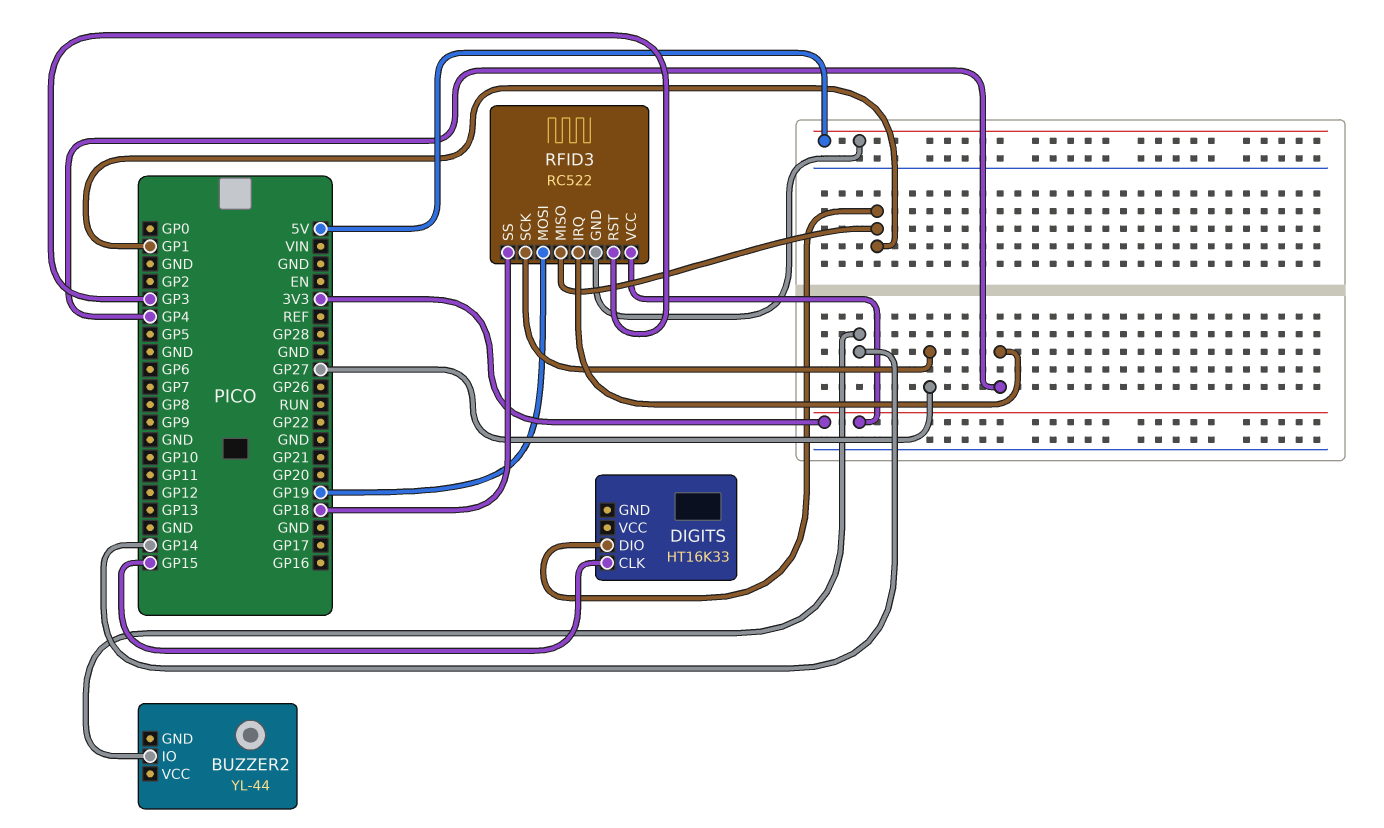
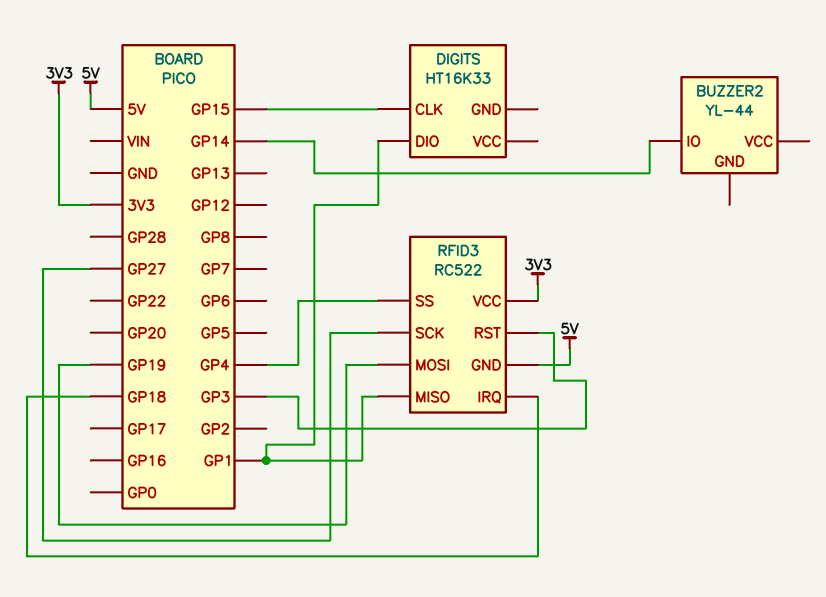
RFID3 pin IRQ: GP4 -> GP18
RFID3 pin SS: GP18 -> GP4

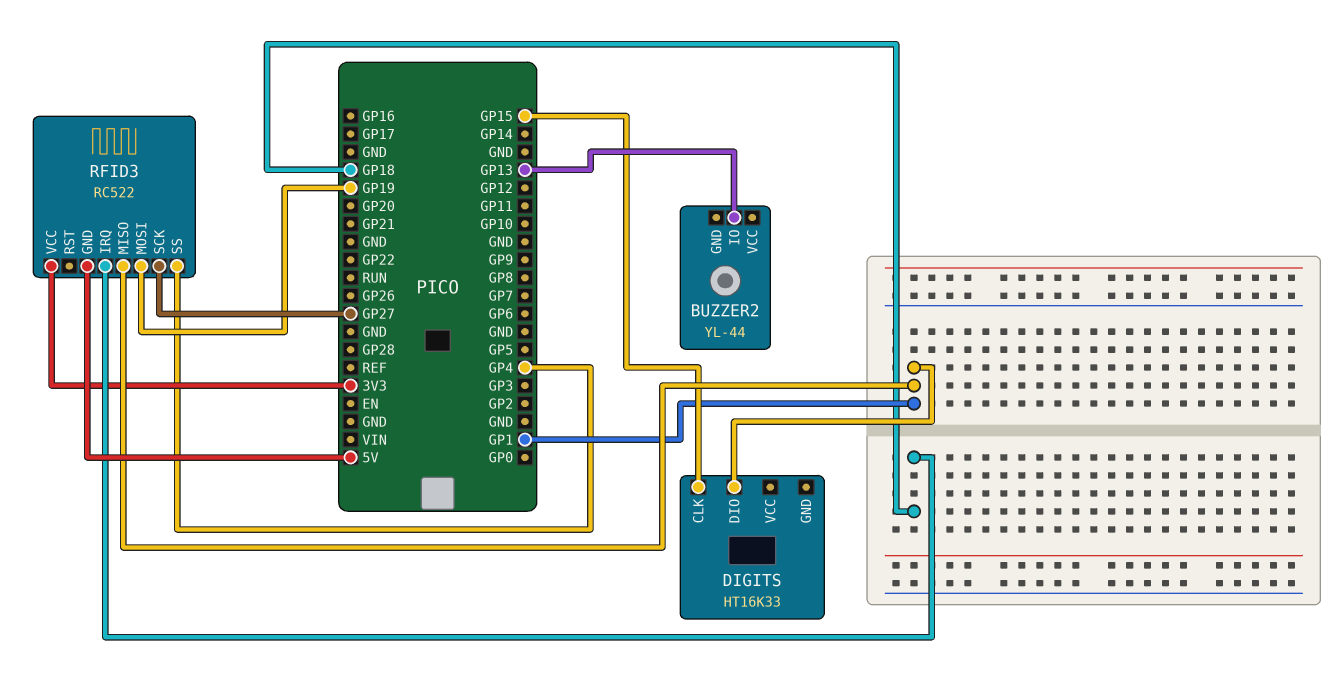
BUZZER2 pin IO: GP14 -> GP13
RFID3 pin RST: GP3 -> none

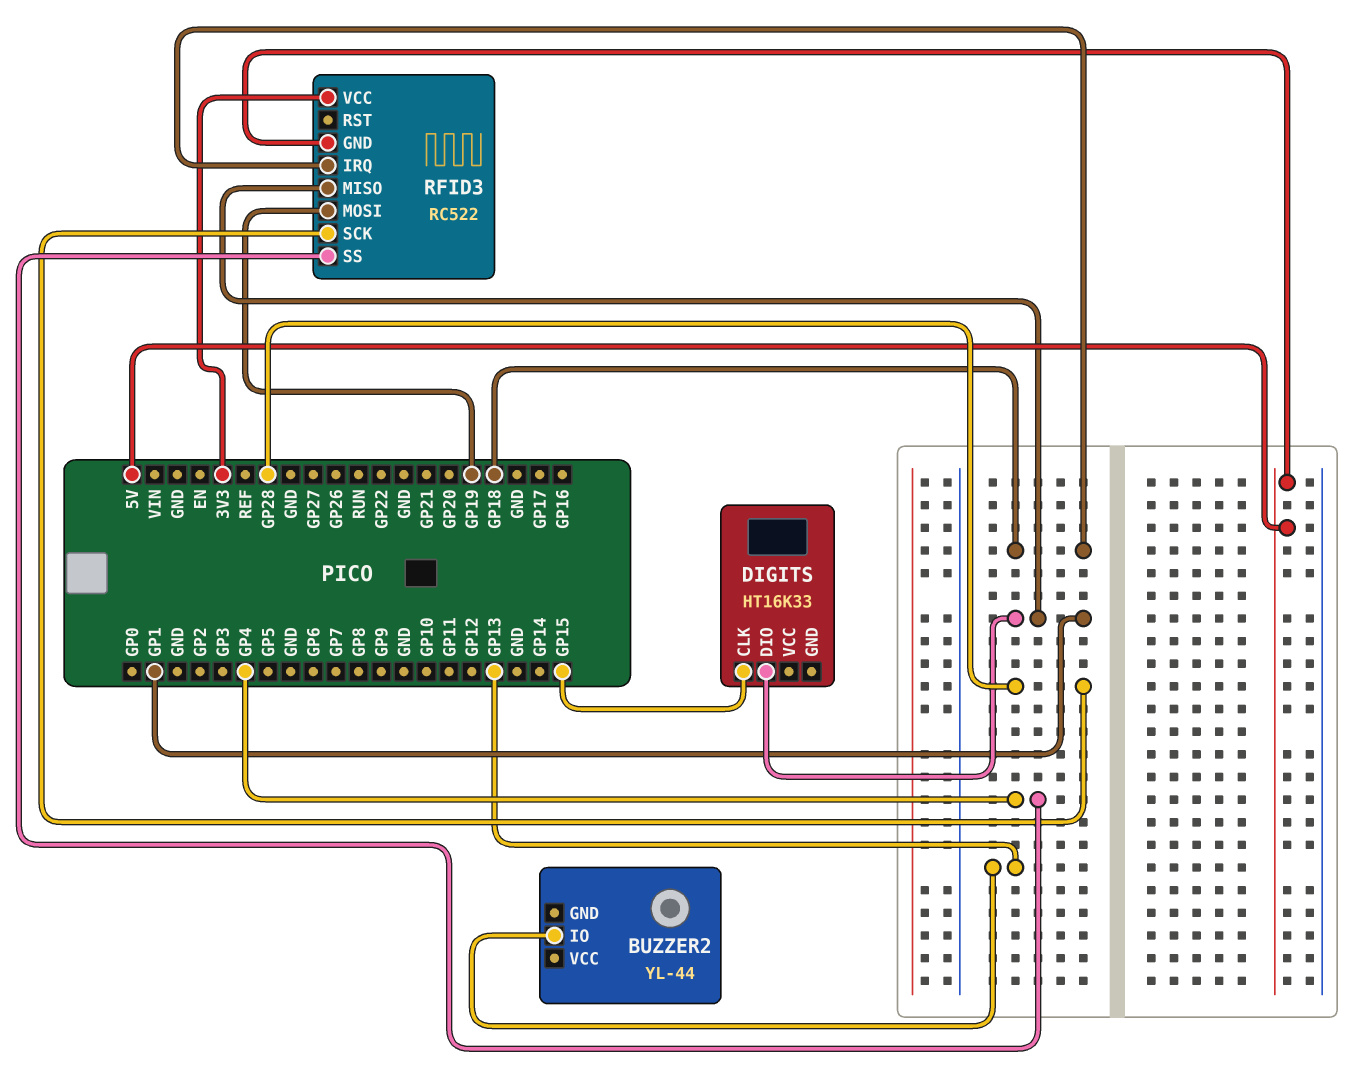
RFID3 pin SCK: GP27 -> GP28

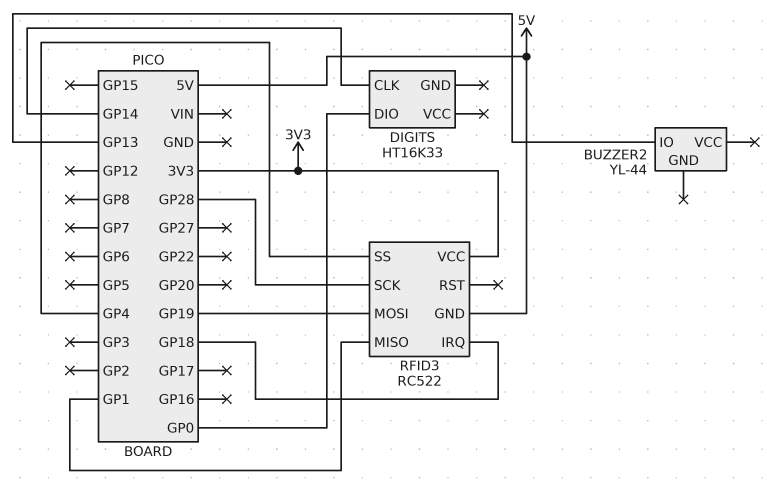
DIGITS pin CLK: GP15 -> GP14
DIGITS pin DIO: GP1 -> GP0

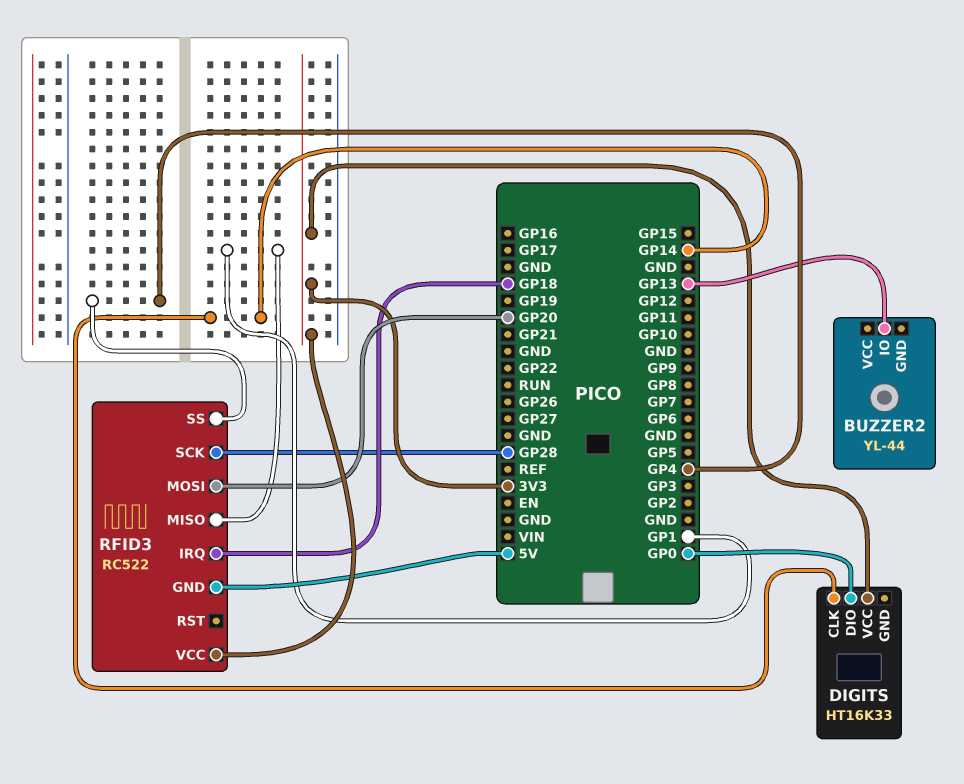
DIGITS pin VCC: none -> 3V3
RFID3 pin MOSI: GP19 -> GP20

